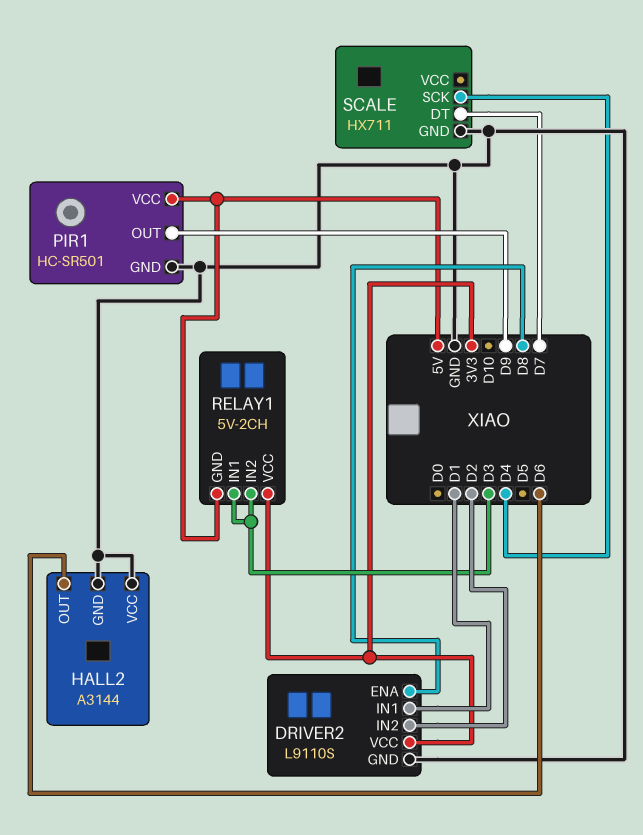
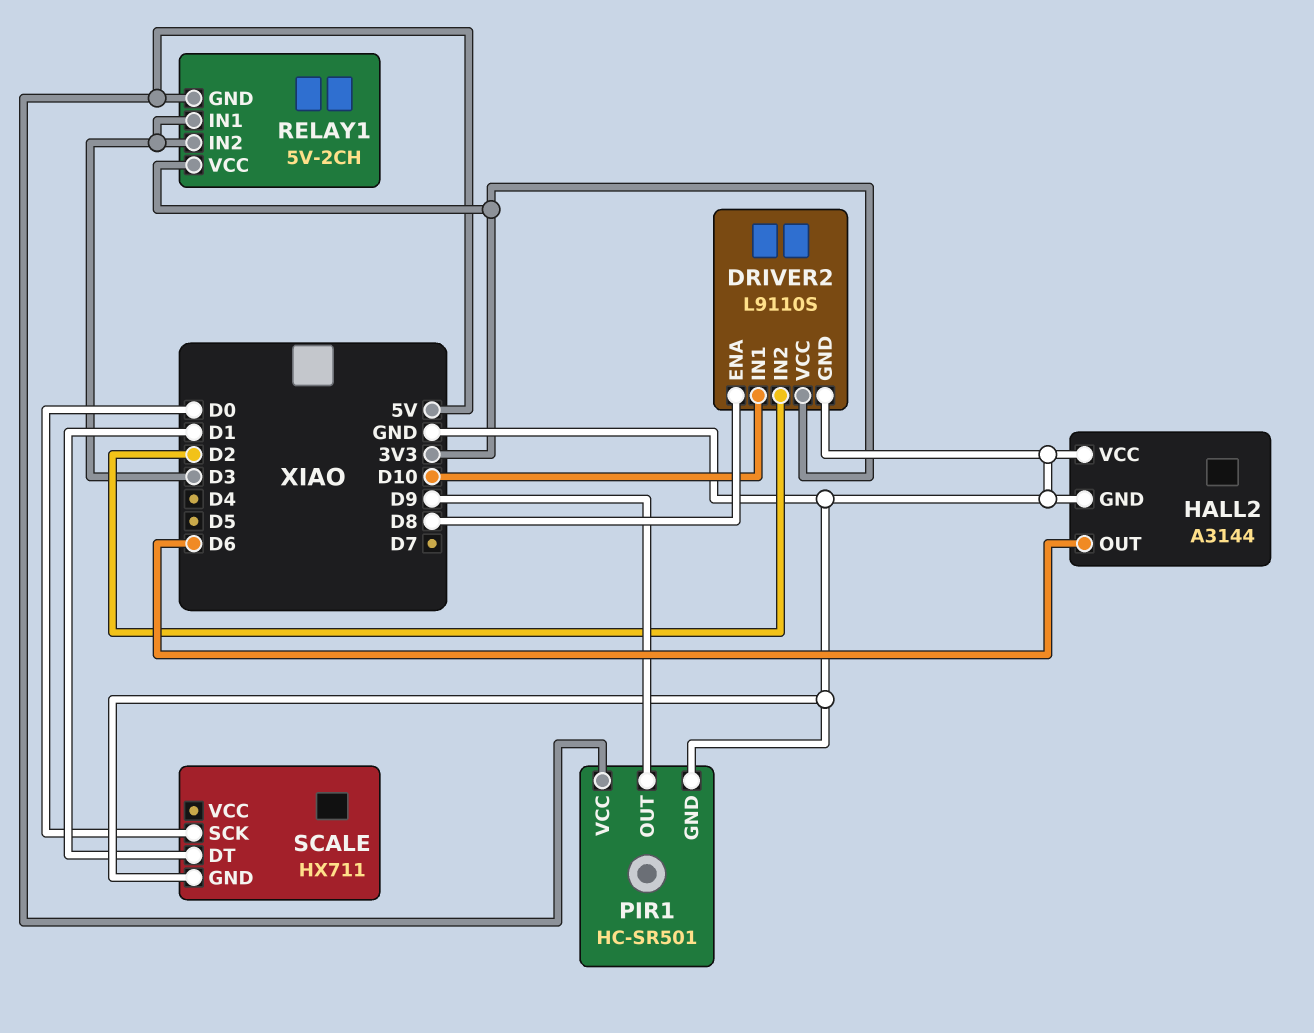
DRIVER2 pin IN1: D1 -> D10
SCALE pin DT: D7 -> D1
SCALE pin SCK: D4 -> D0

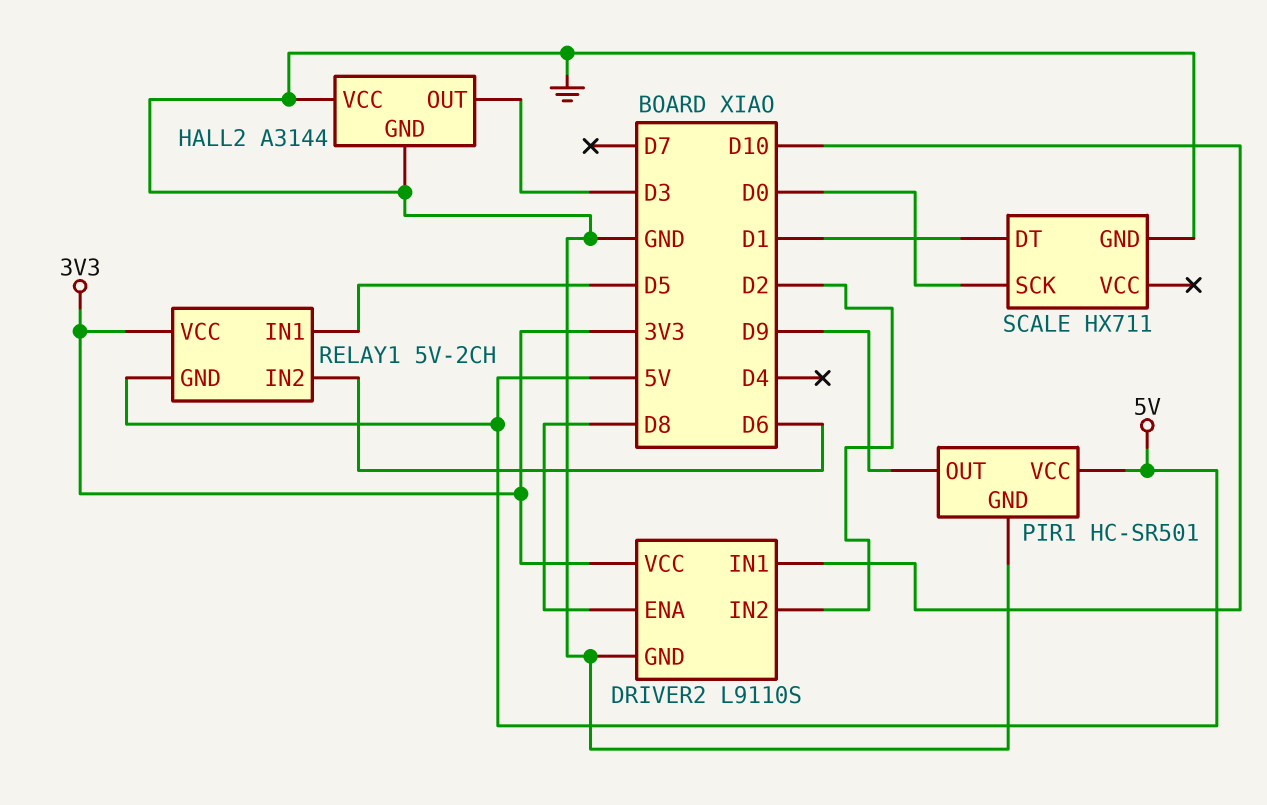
HALL2 pin OUT: D6 -> D3
RELAY1 pin IN1: D3 -> D5
RELAY1 pin IN2: D3 -> D6

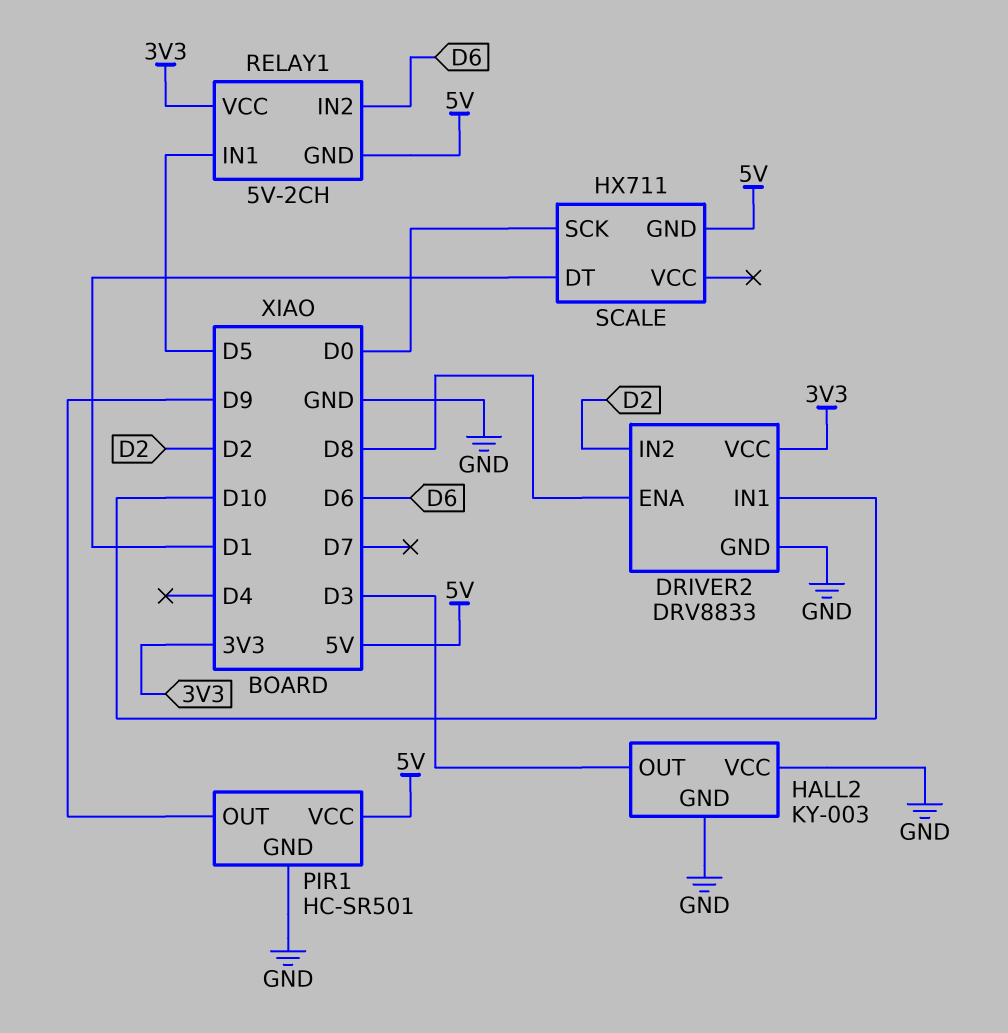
DRIVER2: L9110S -> DRV8833
HALL2: A3144 -> KY-003
SCALE pin GND: GND -> 5V

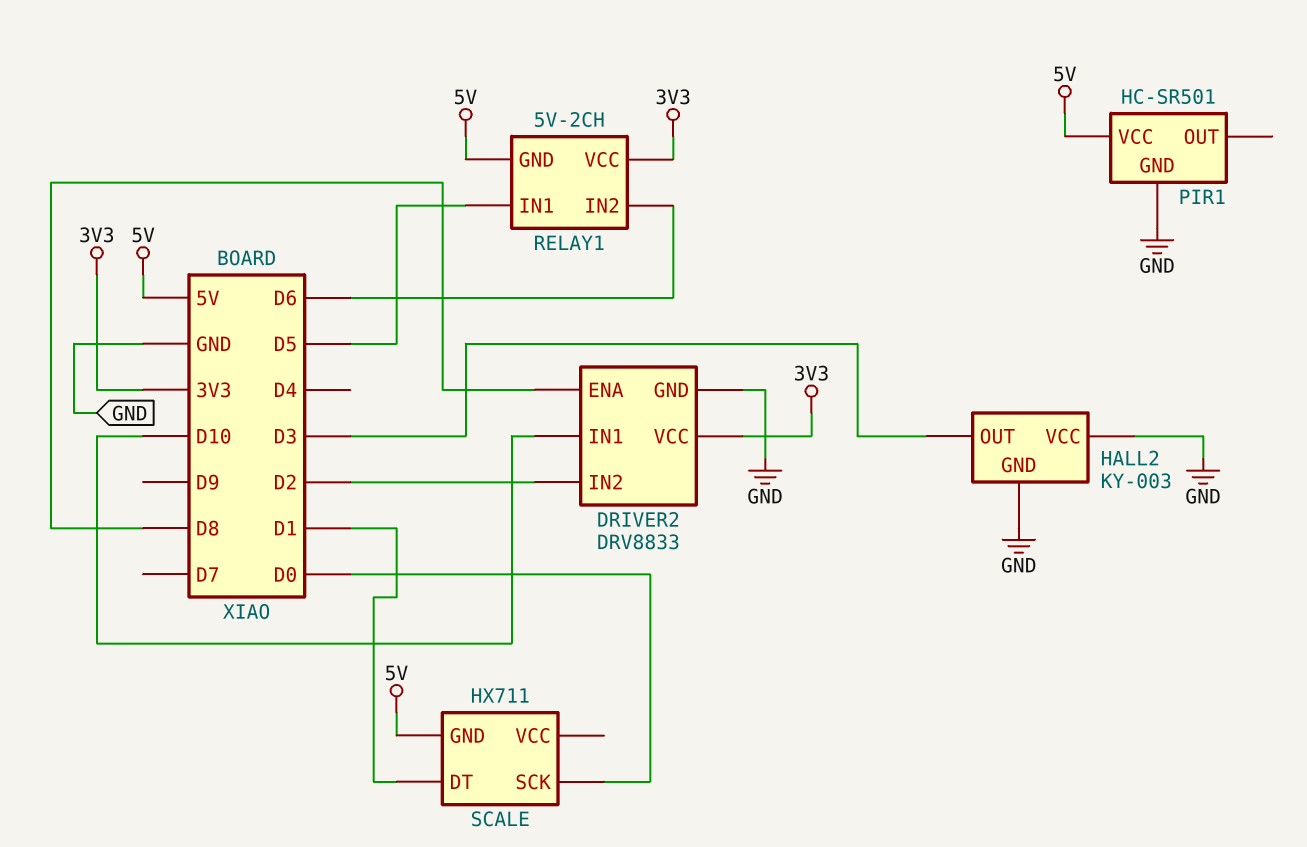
PIR1 pin OUT: D9 -> none

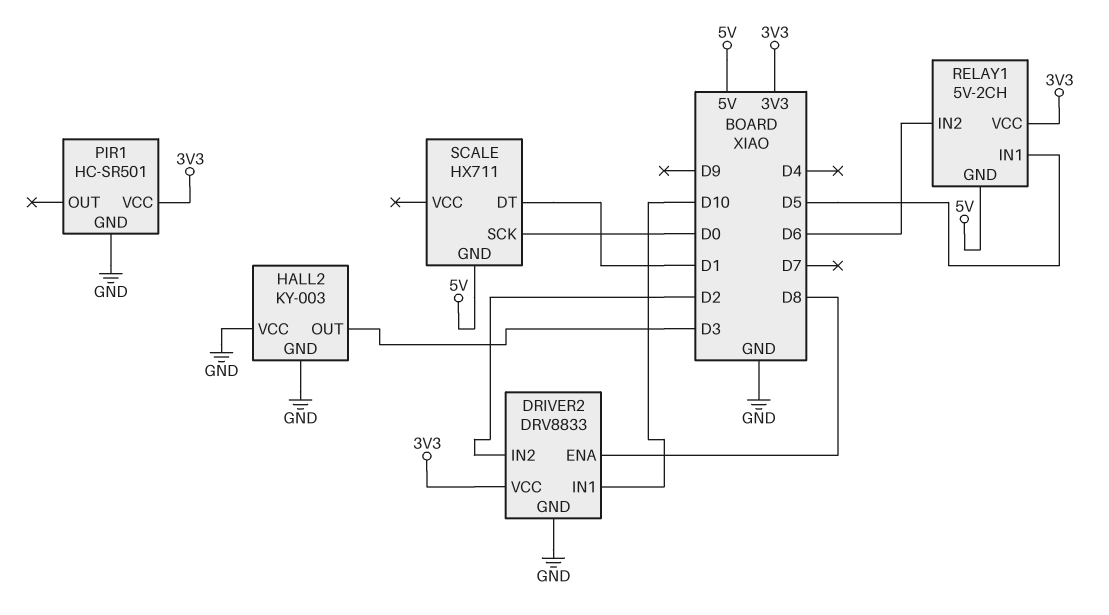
PIR1 pin VCC: 5V -> 3V3

